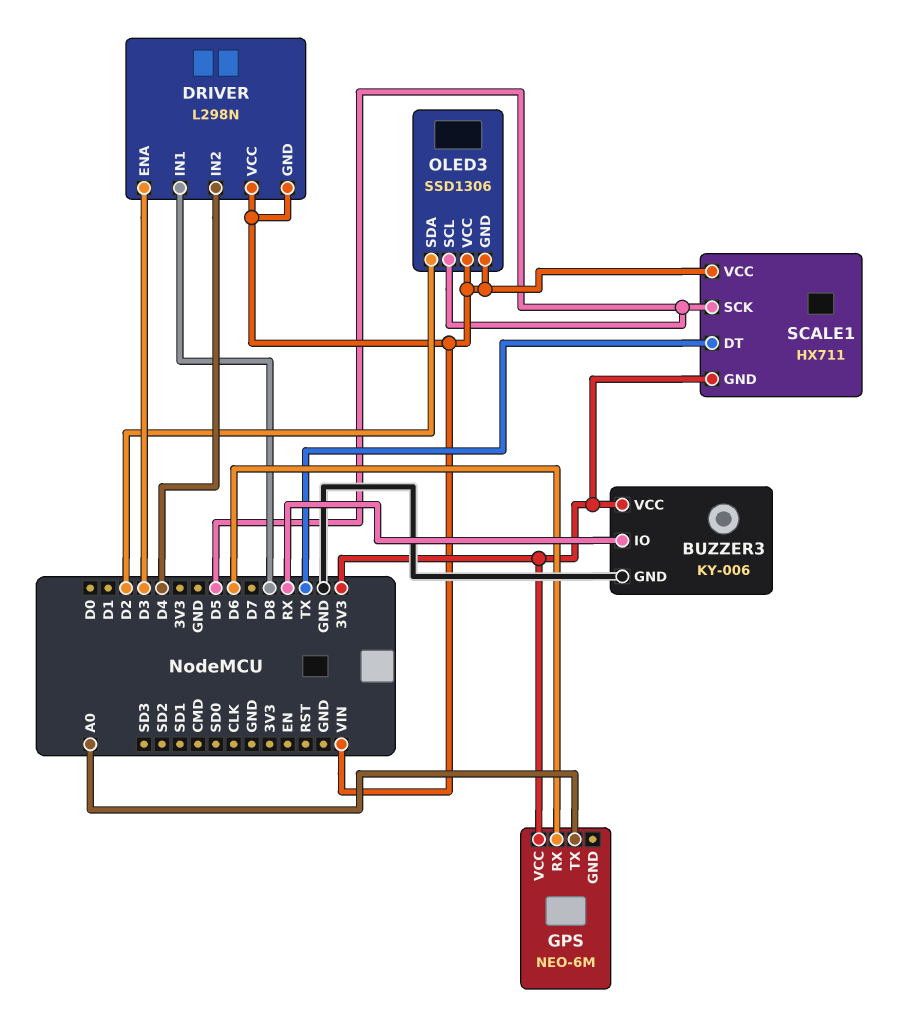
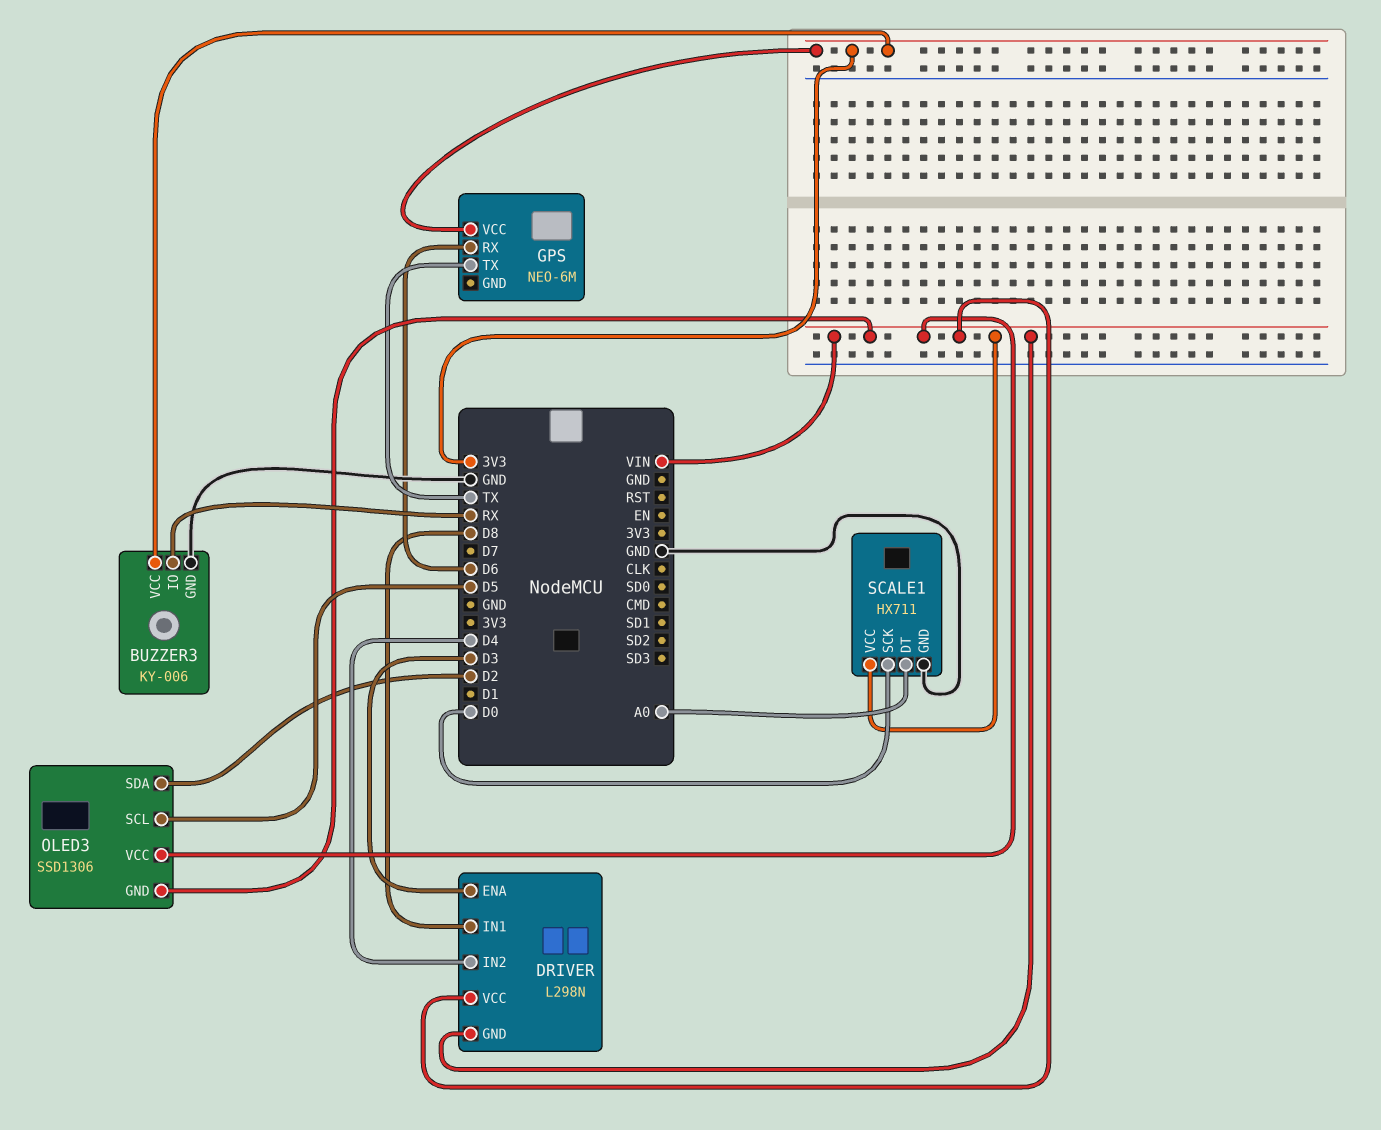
GPS pin TX: A0 -> TX
SCALE1 pin DT: TX -> A0
SCALE1 pin GND: 3V3 -> GND
SCALE1 pin SCK: D5 -> D0

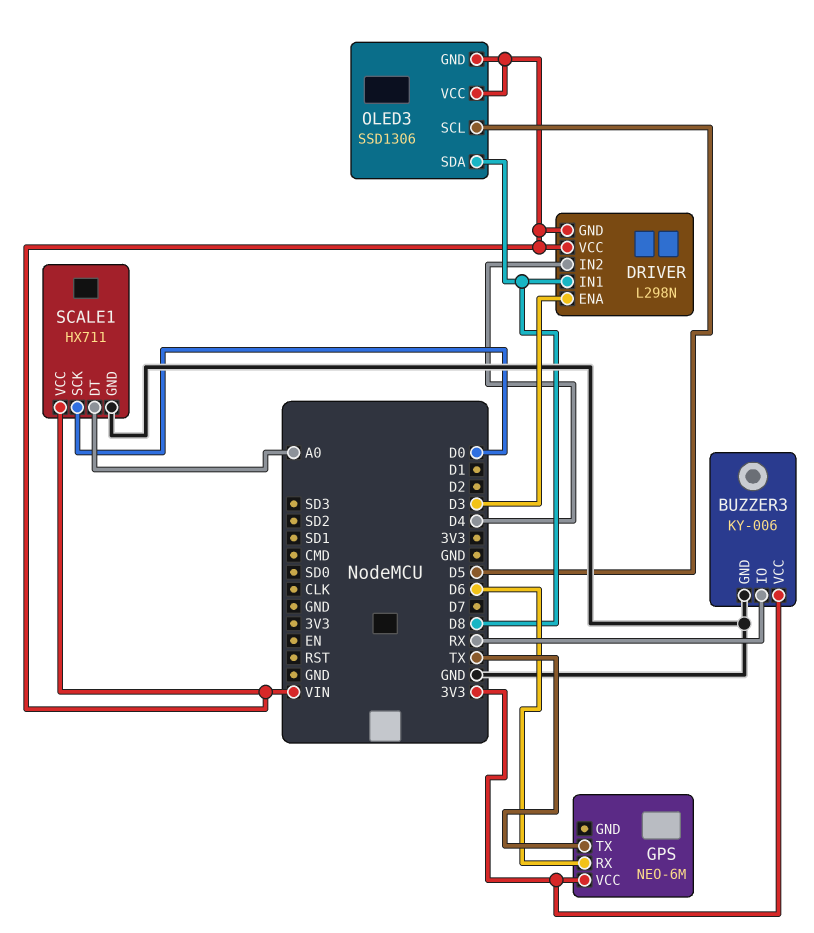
OLED3 pin SDA: D2 -> D8

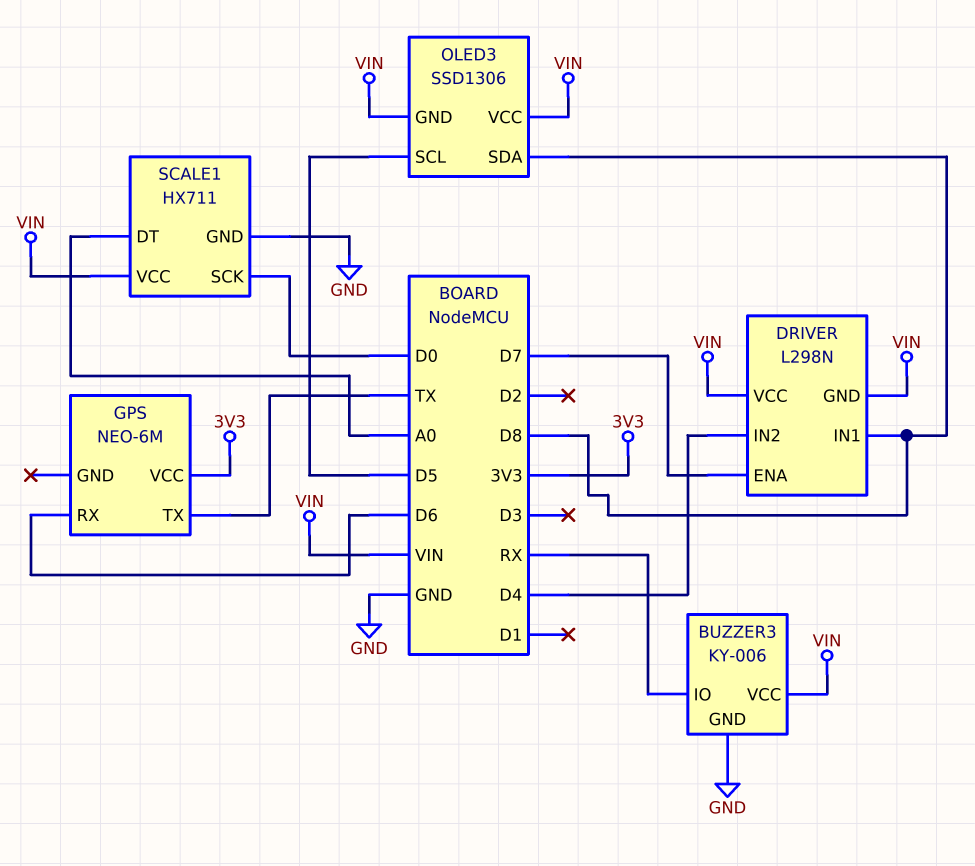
BUZZER3 pin VCC: 3V3 -> VIN
DRIVER pin ENA: D3 -> D7

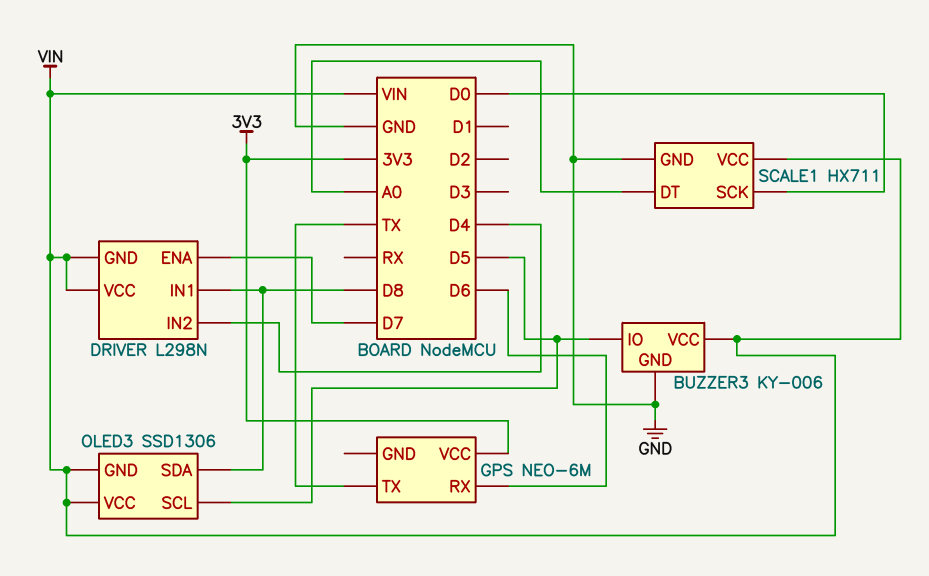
BUZZER3 pin IO: RX -> D5

